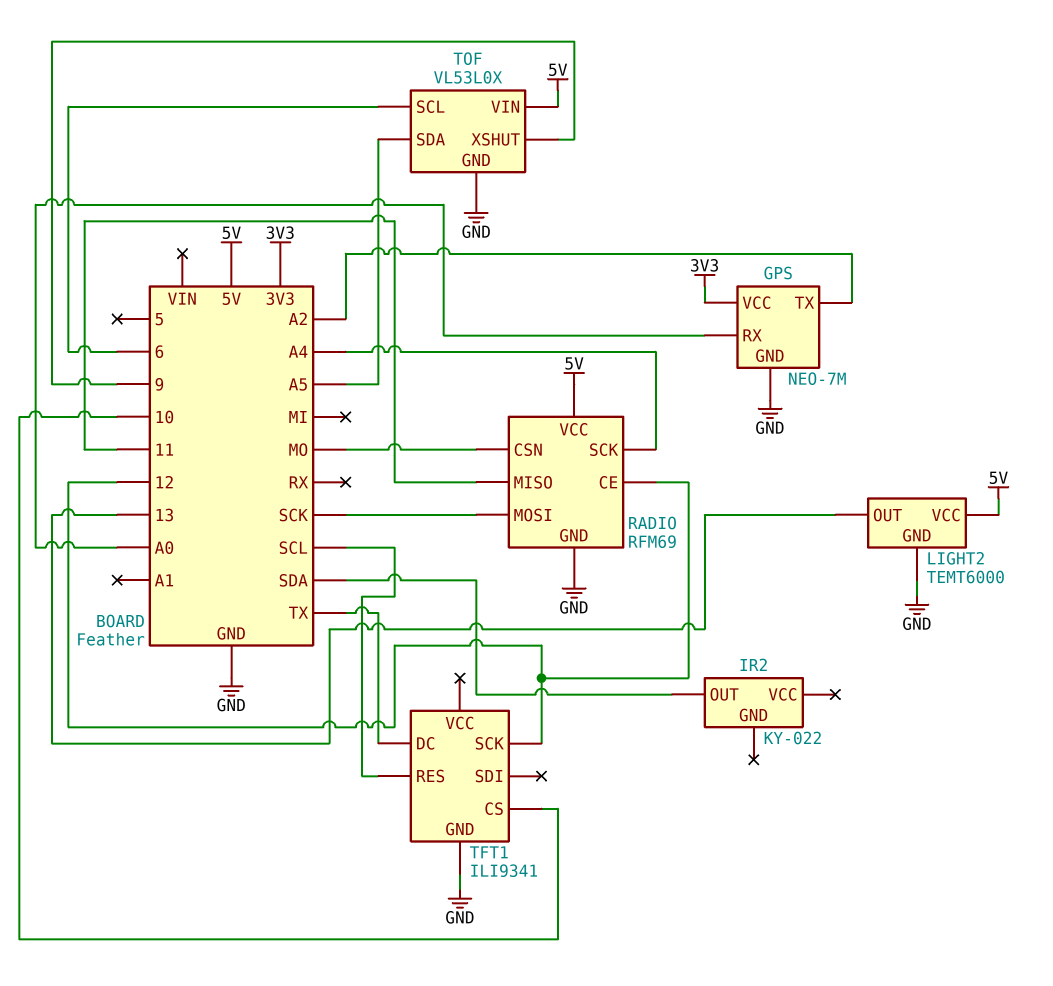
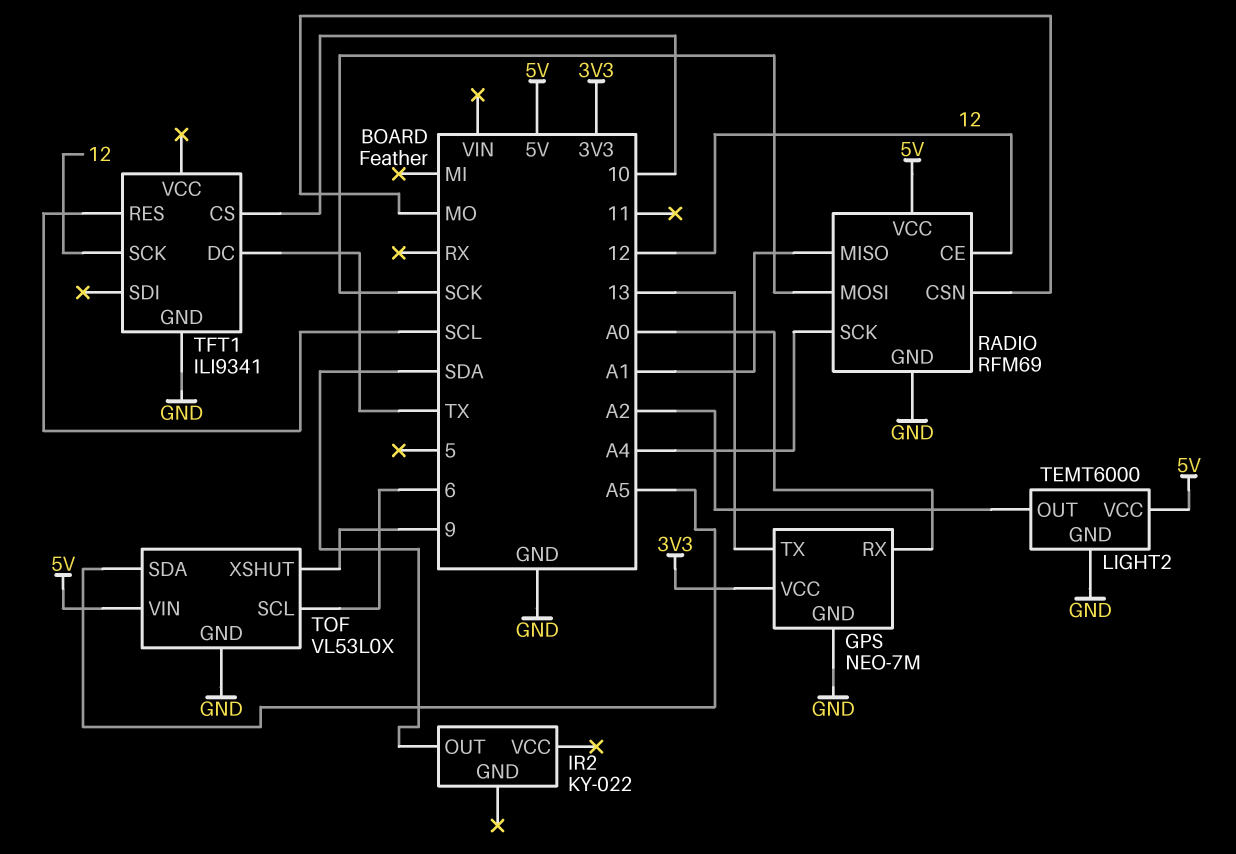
GPS pin TX: A2 -> 13
LIGHT2 pin OUT: 13 -> A2
RADIO pin MISO: 11 -> A1

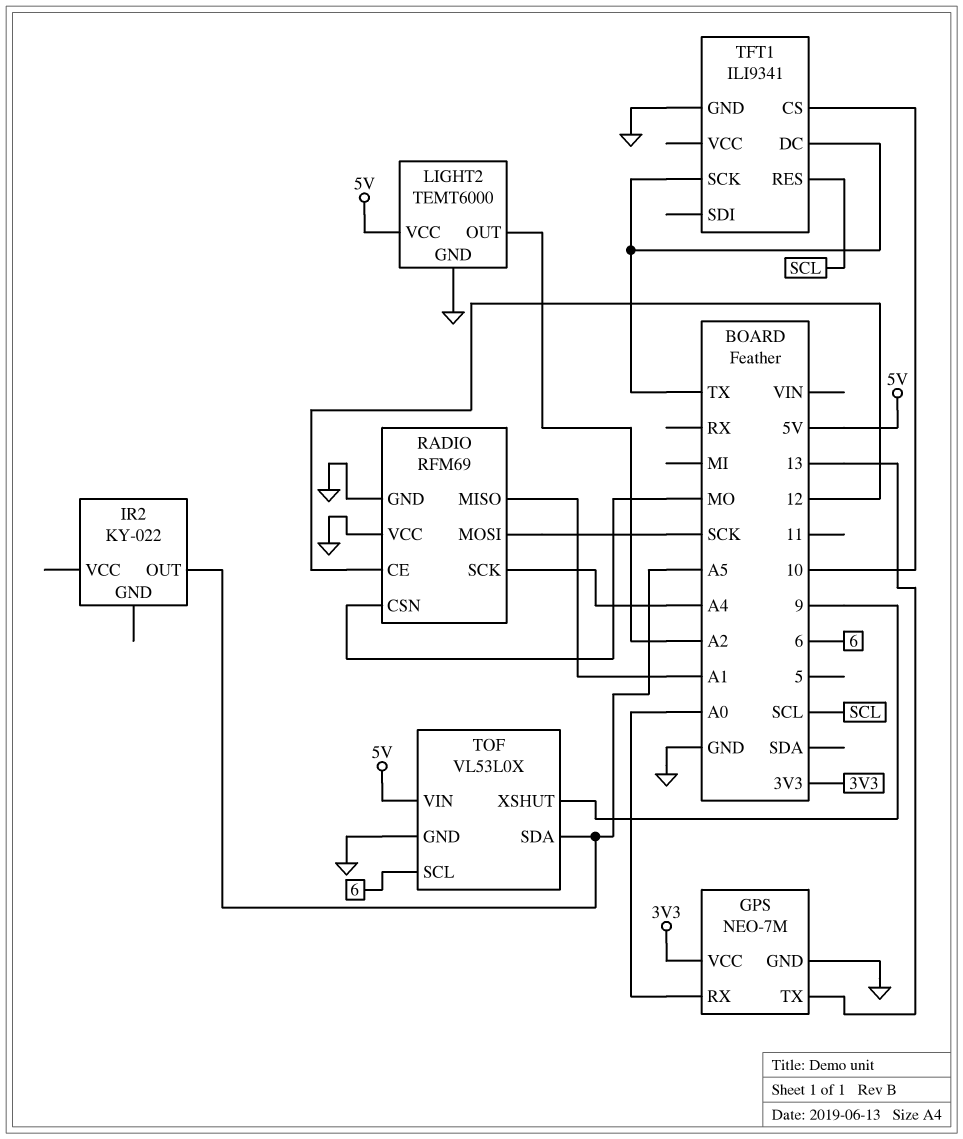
IR2 pin OUT: SDA -> A5
RADIO pin VCC: 5V -> GND
TFT1 pin SCK: 12 -> TX

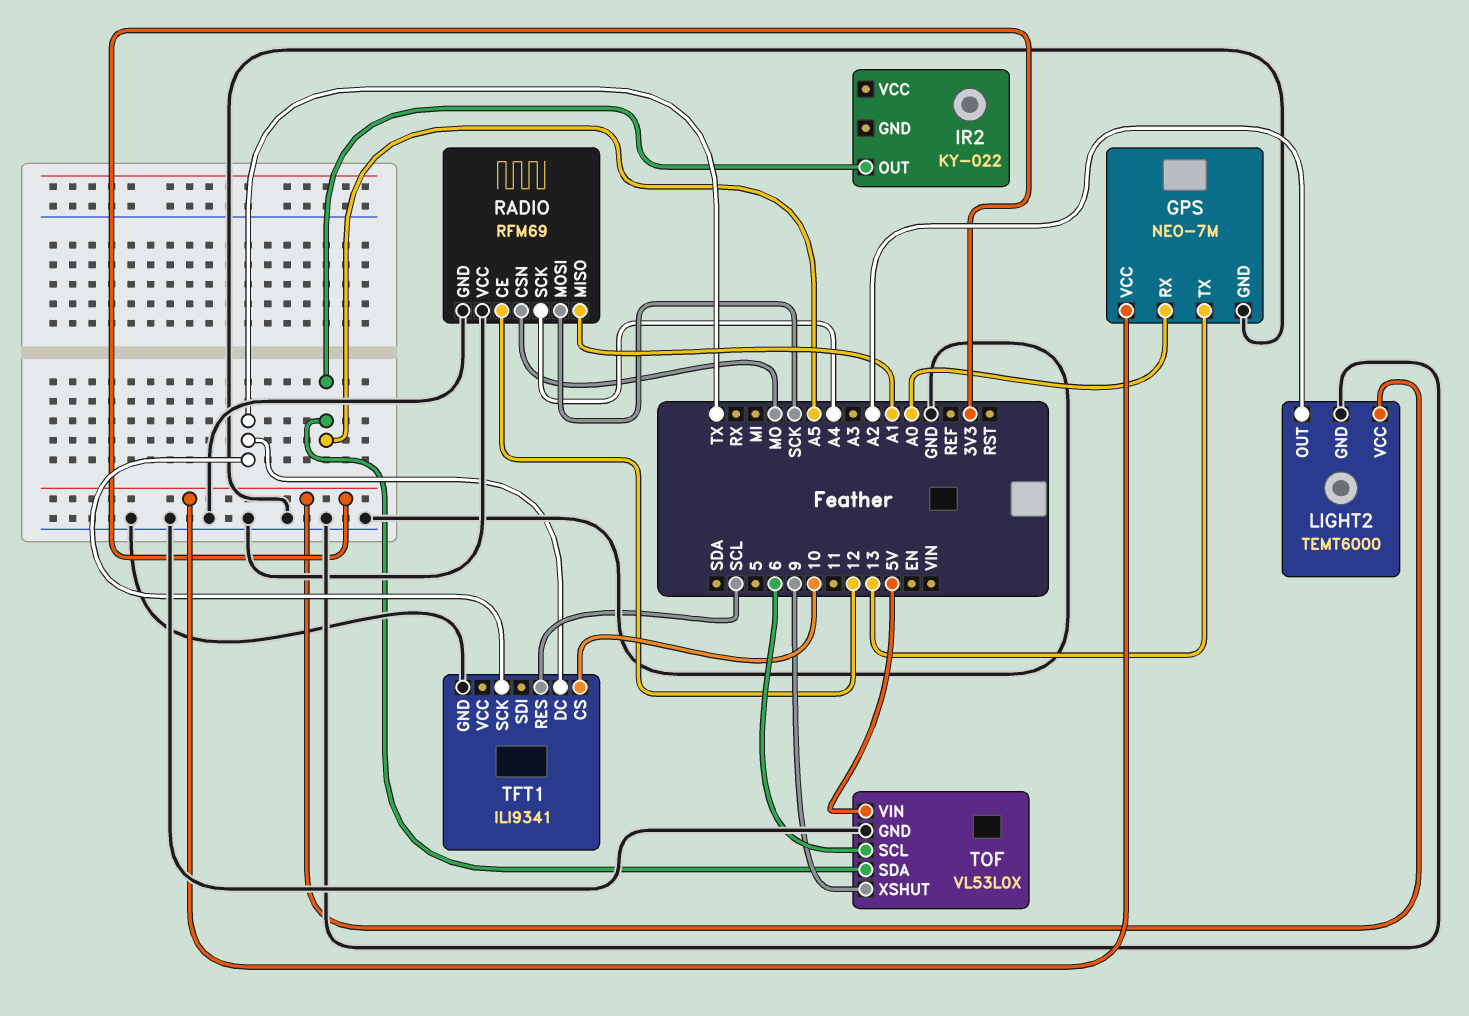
LIGHT2 pin VCC: 5V -> 3V3

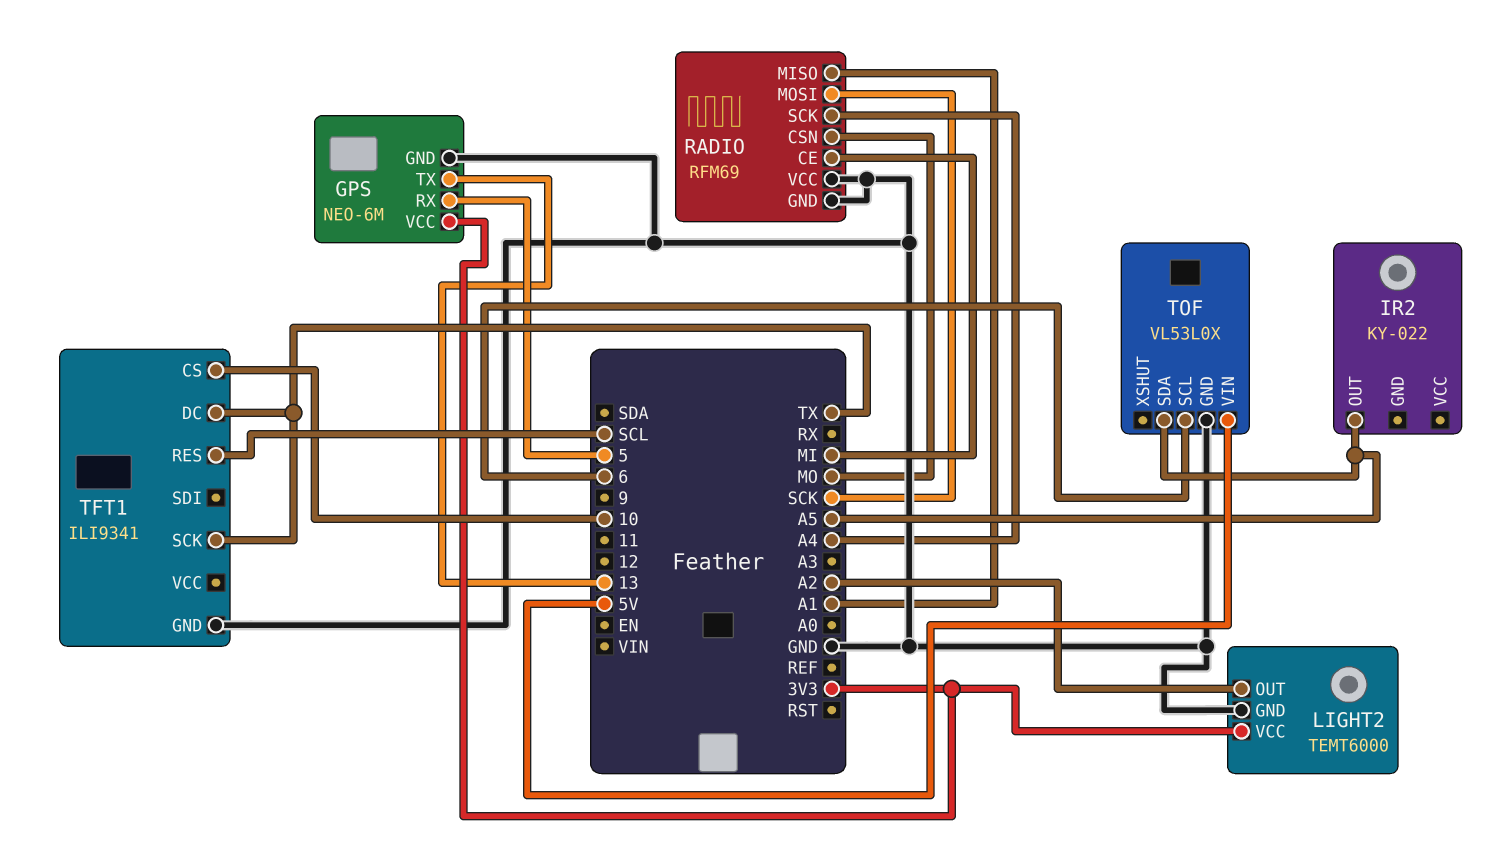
GPS: NEO-7M -> NEO-6M
GPS pin RX: A0 -> 5
RADIO pin CE: 12 -> MI
TOF pin XSHUT: 9 -> none

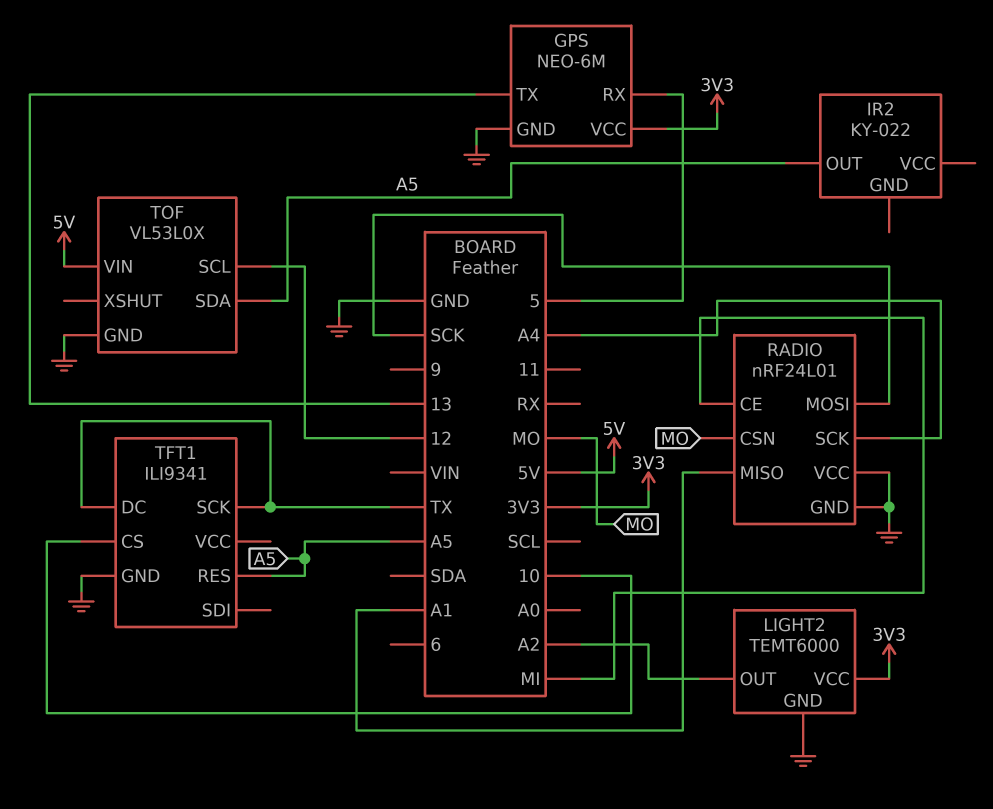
RADIO: RFM69 -> nRF24L01
TFT1 pin RES: SCL -> A5
TOF pin SCL: 6 -> 12

